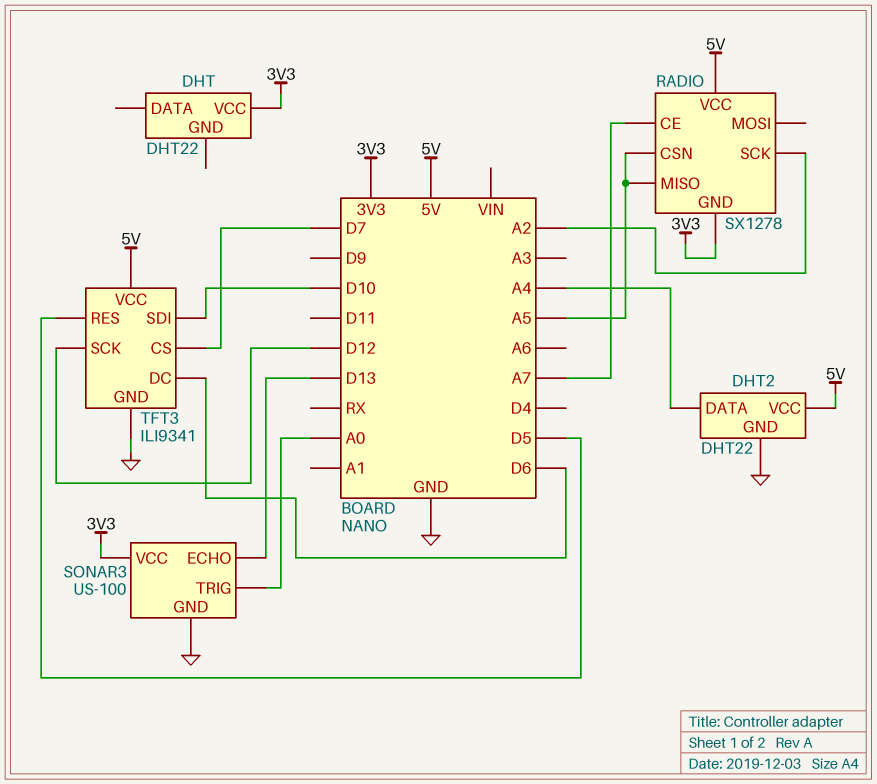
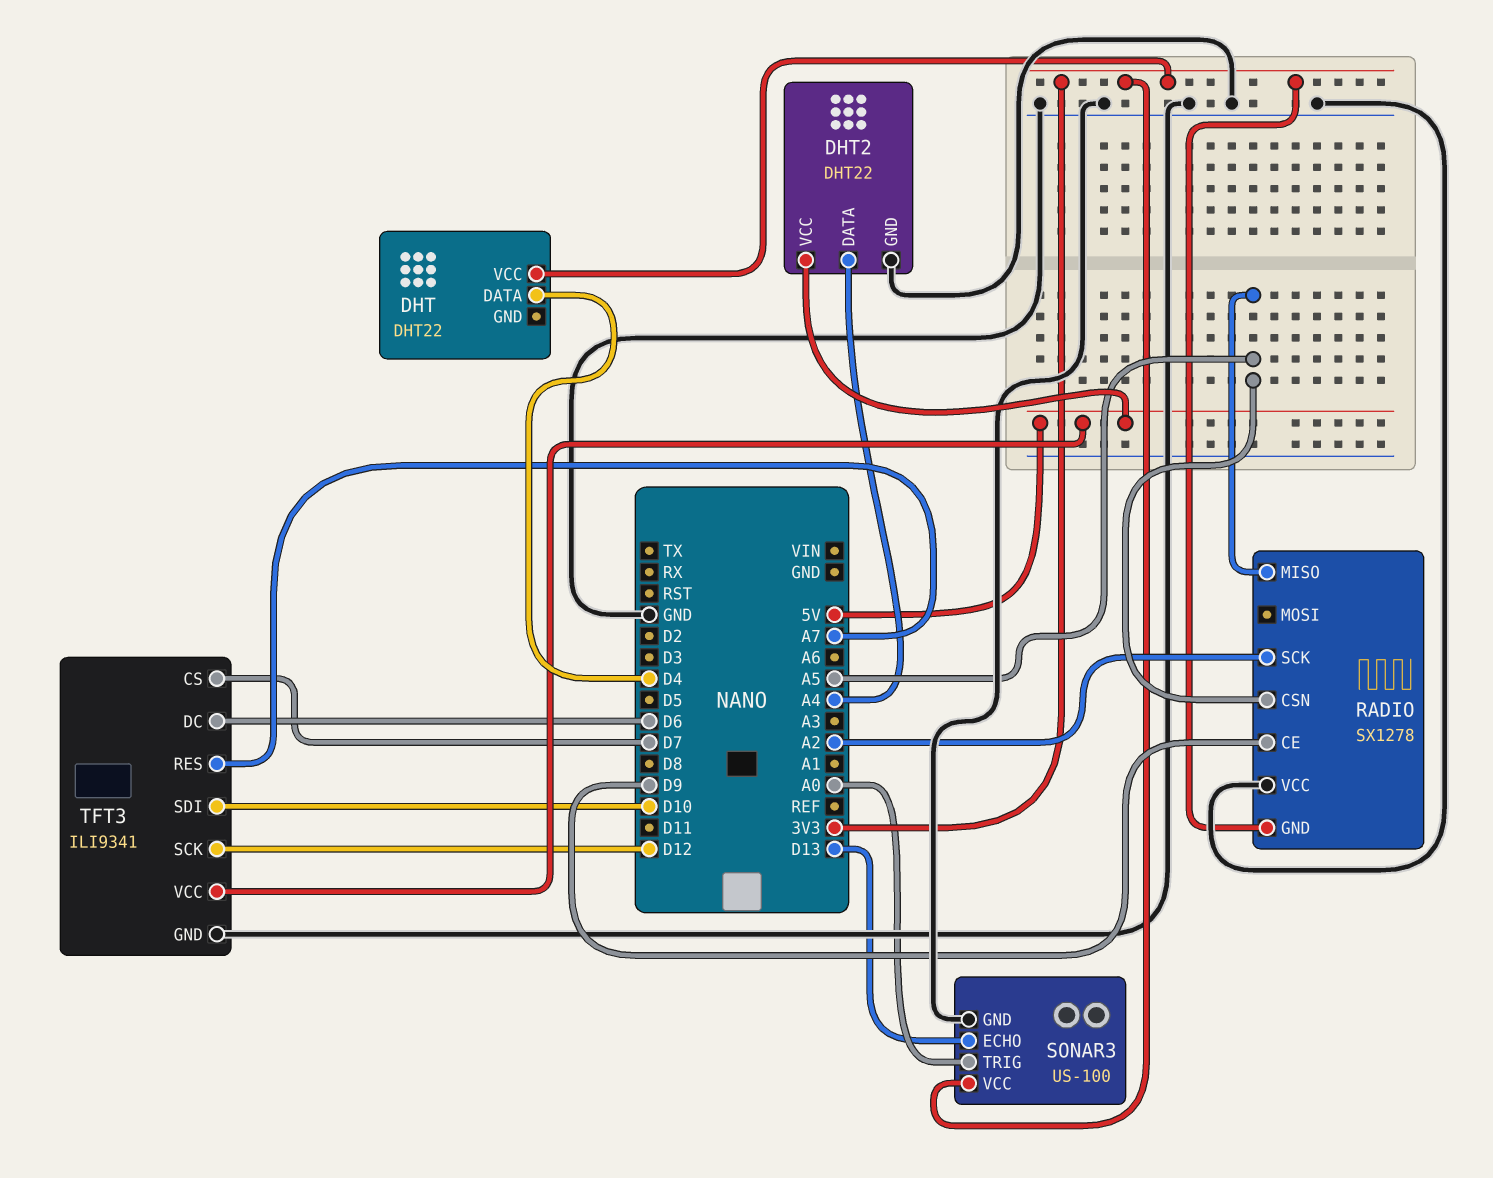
DHT pin DATA: none -> D4
RADIO pin CE: A7 -> D9
RADIO pin VCC: 5V -> GND
TFT3 pin RES: D5 -> A7

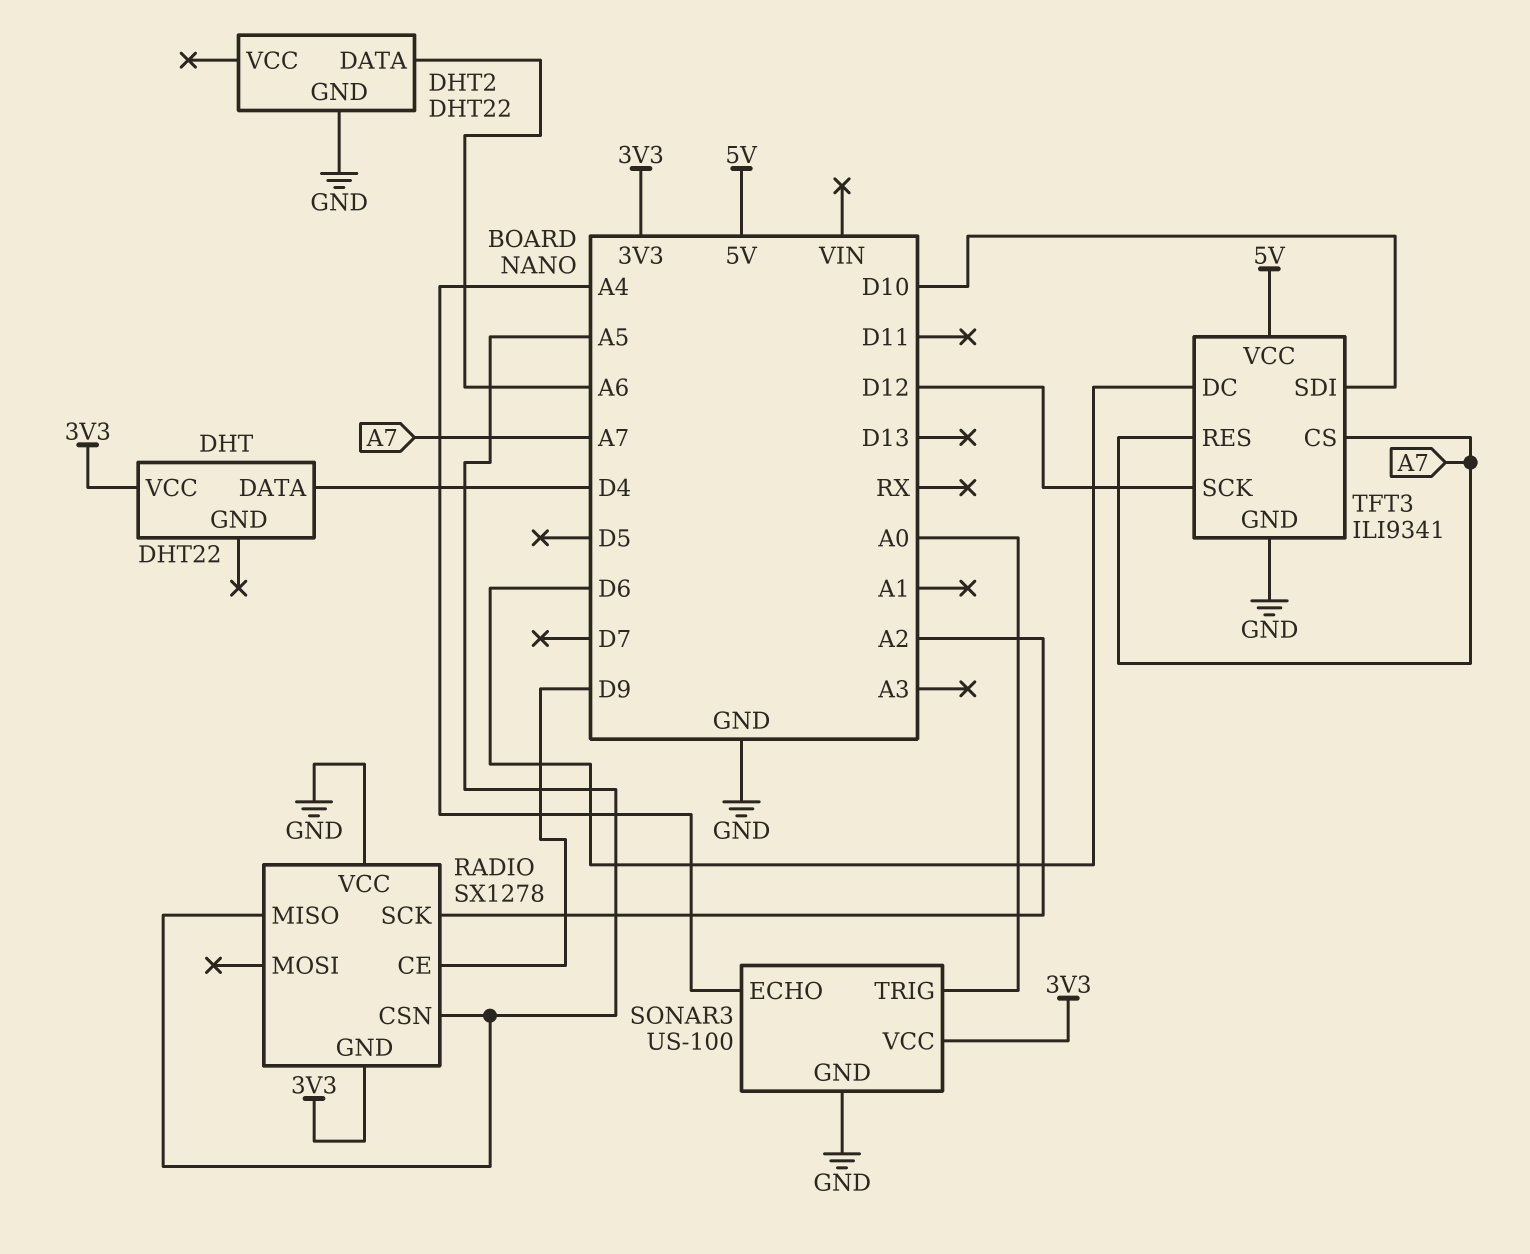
DHT2 pin DATA: A4 -> A6
DHT2 pin VCC: 5V -> none
SONAR3 pin ECHO: D13 -> A4
TFT3 pin CS: D7 -> A7

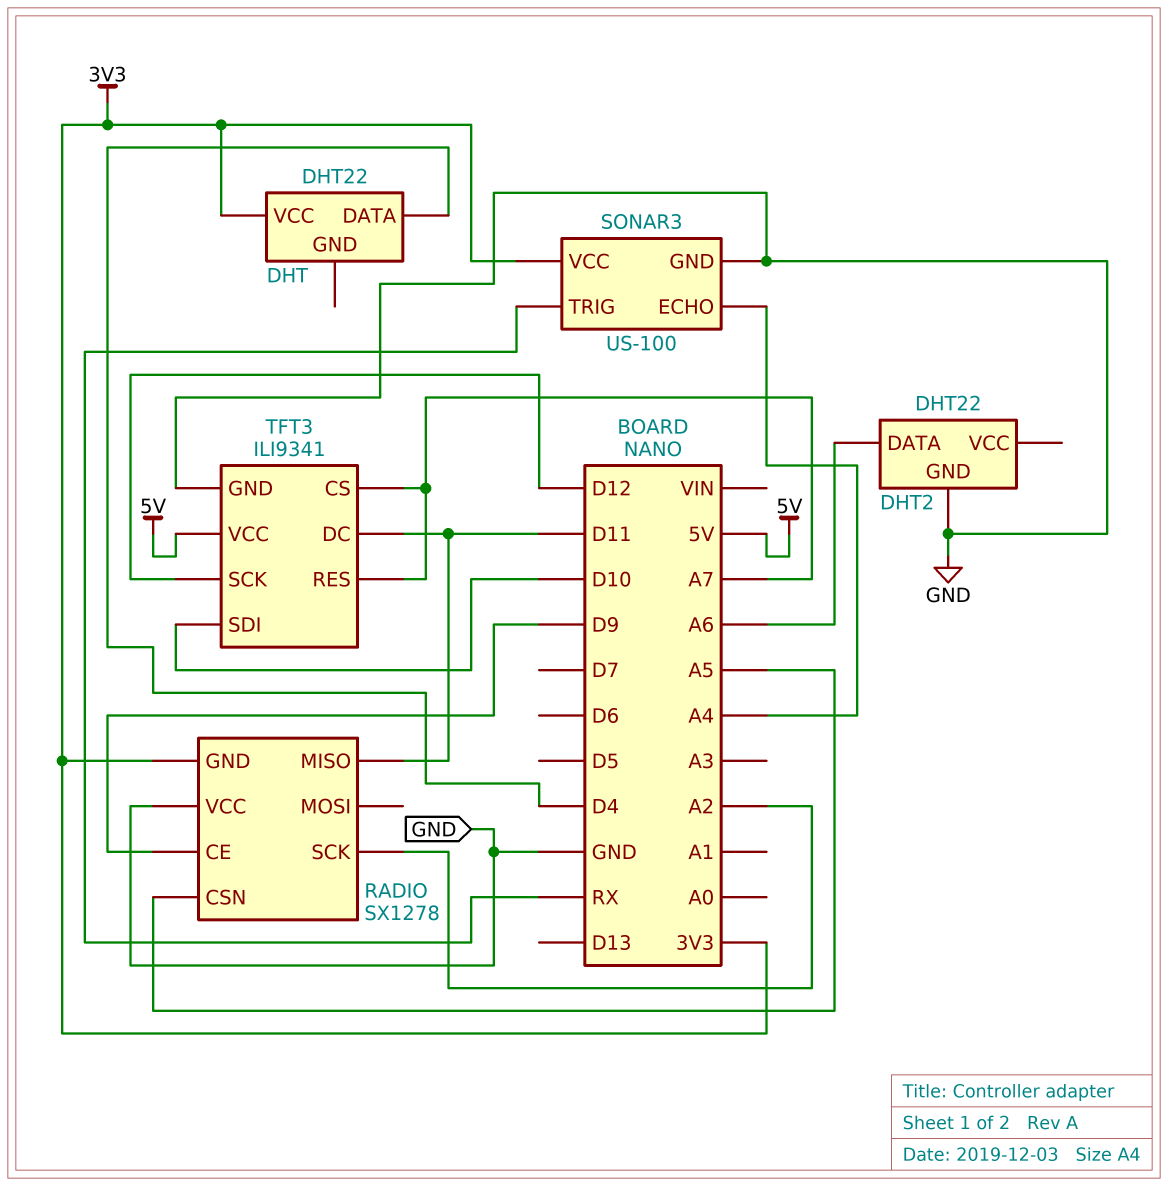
RADIO pin MISO: A5 -> D11
SONAR3 pin TRIG: A0 -> RX
TFT3 pin DC: D6 -> D11

